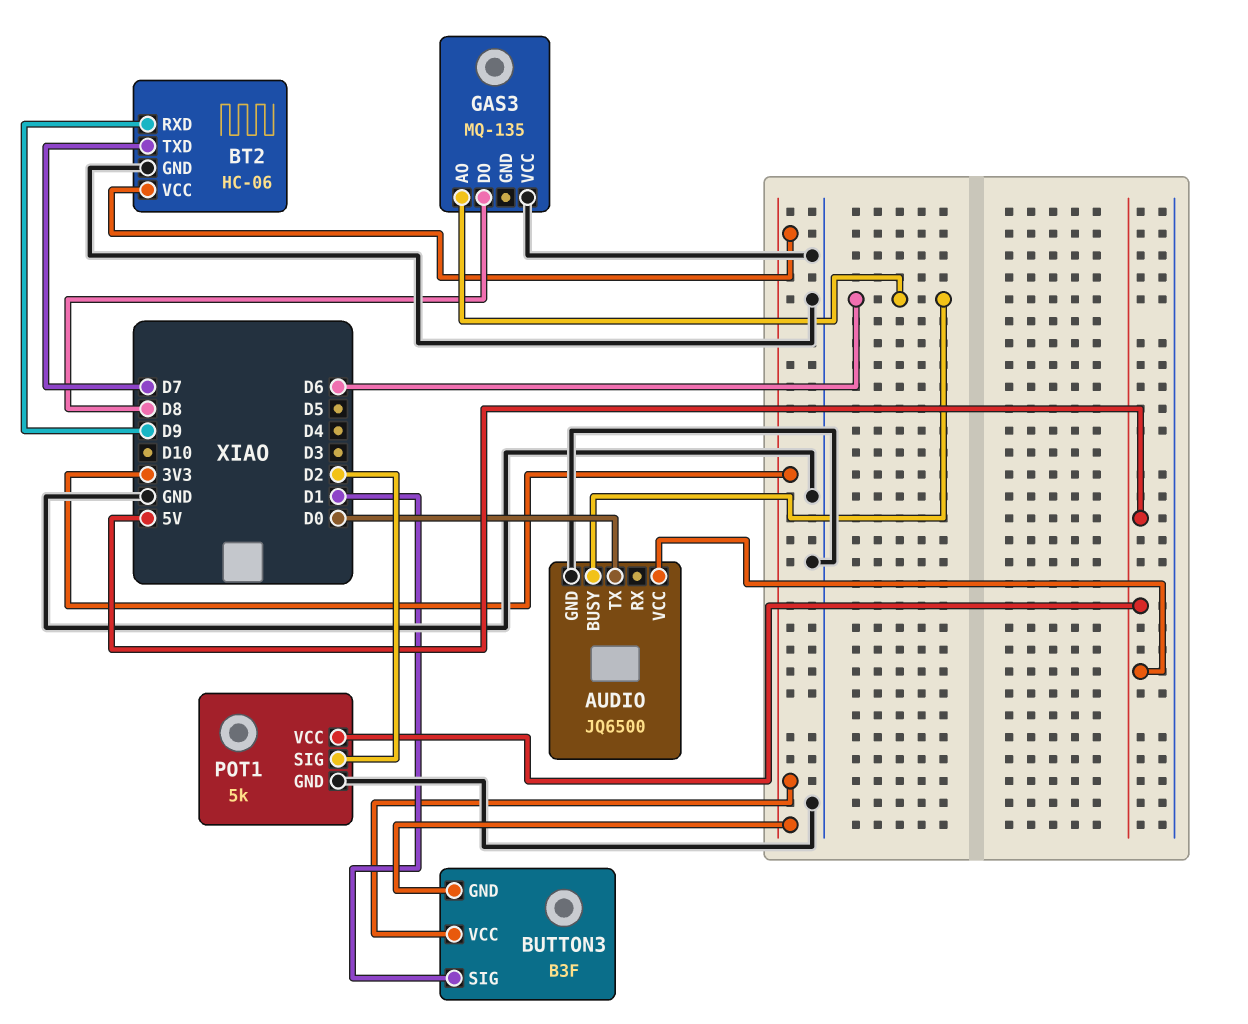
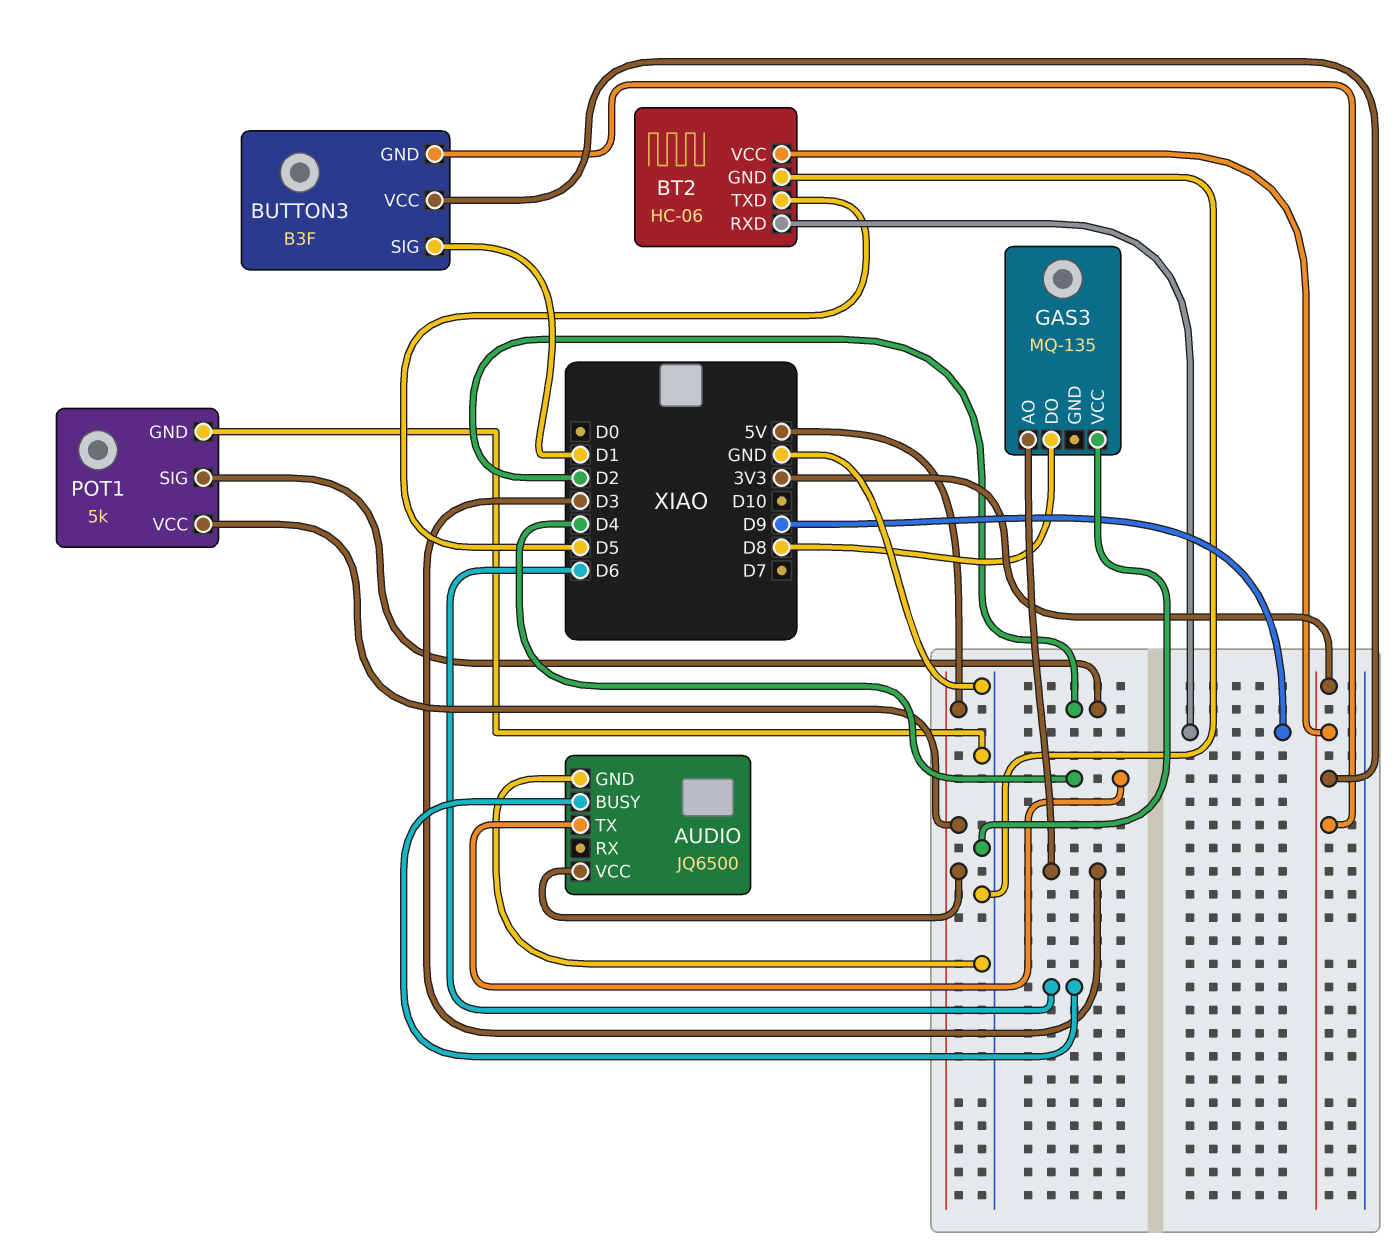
AUDIO pin TX: D0 -> D4
BT2 pin TXD: D7 -> D5
GAS3 pin AO: D6 -> D3

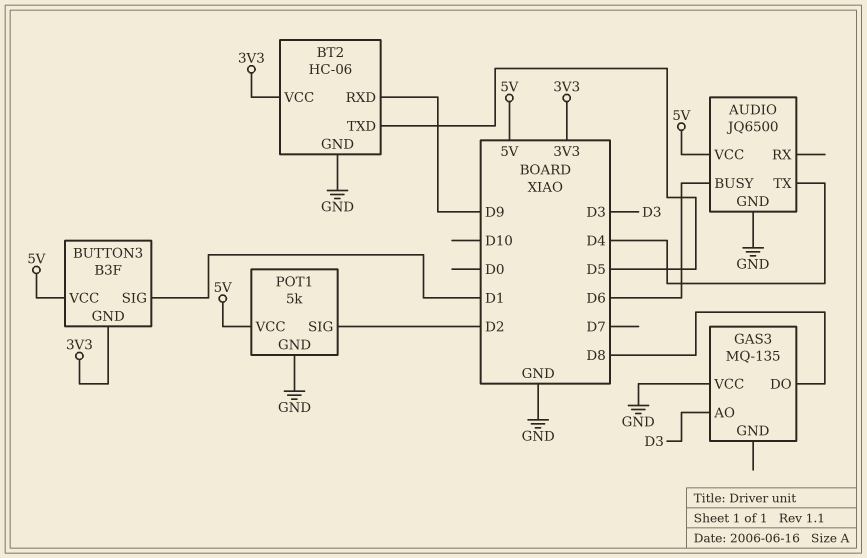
BUTTON3 pin VCC: 3V3 -> 5V

